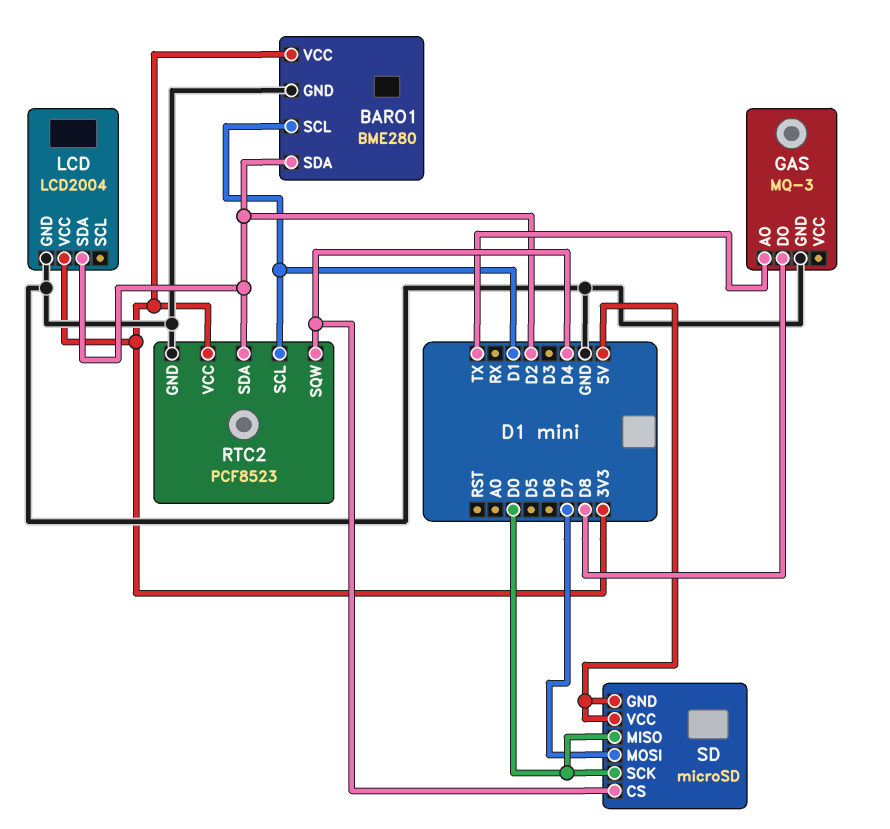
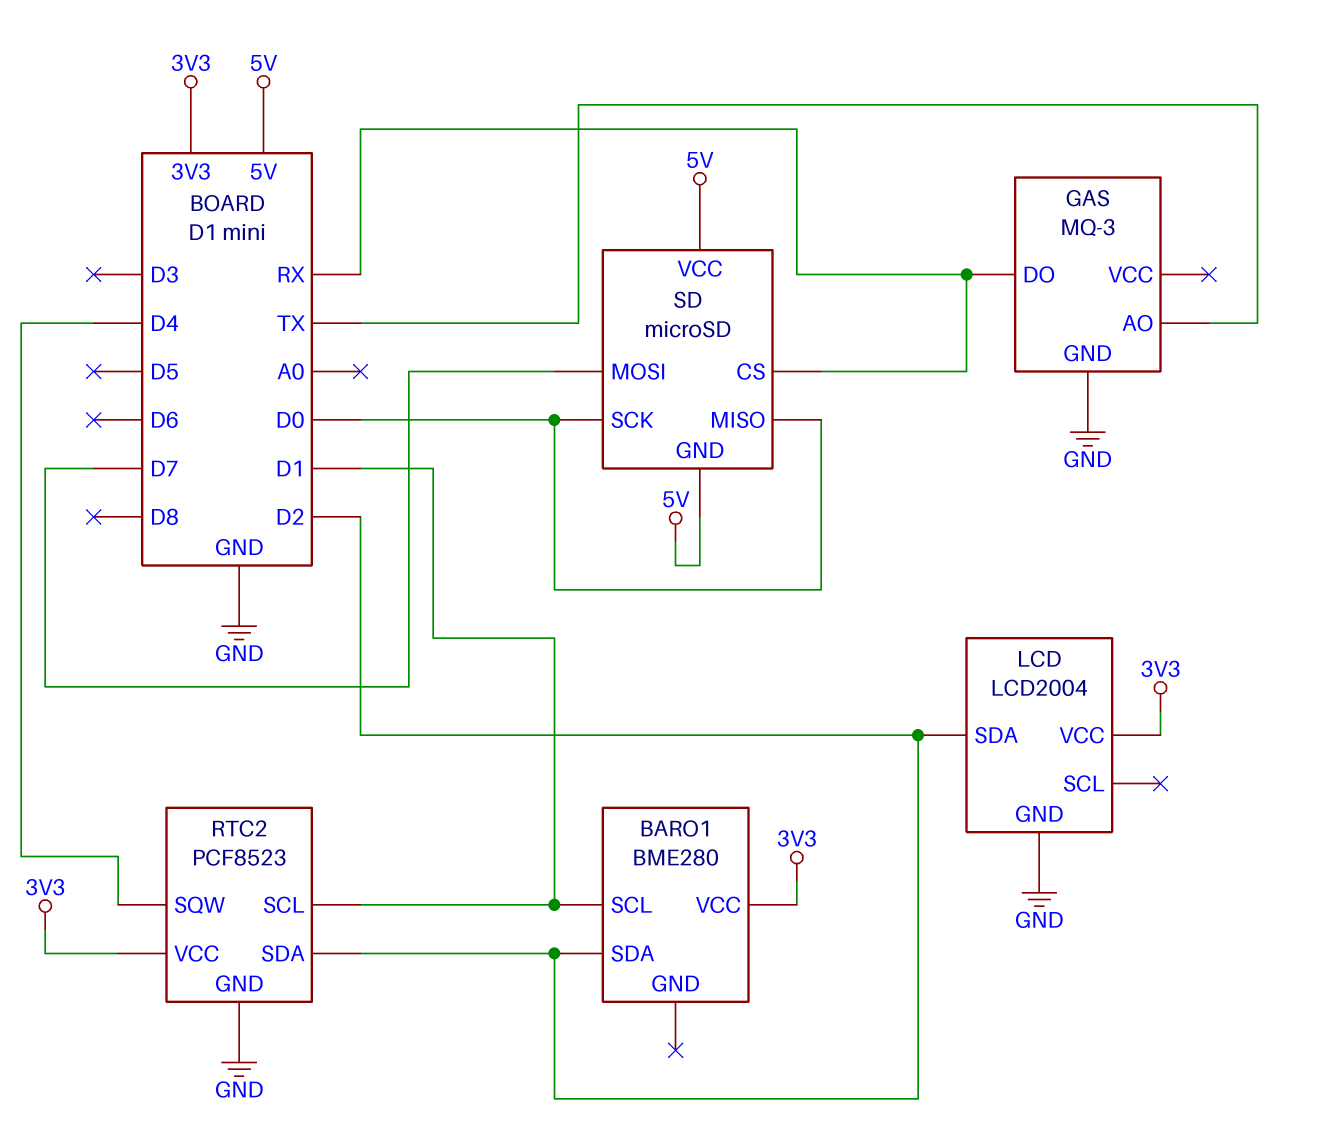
BARO1 pin GND: GND -> none
GAS pin DO: D8 -> RX
SD pin CS: D4 -> RX

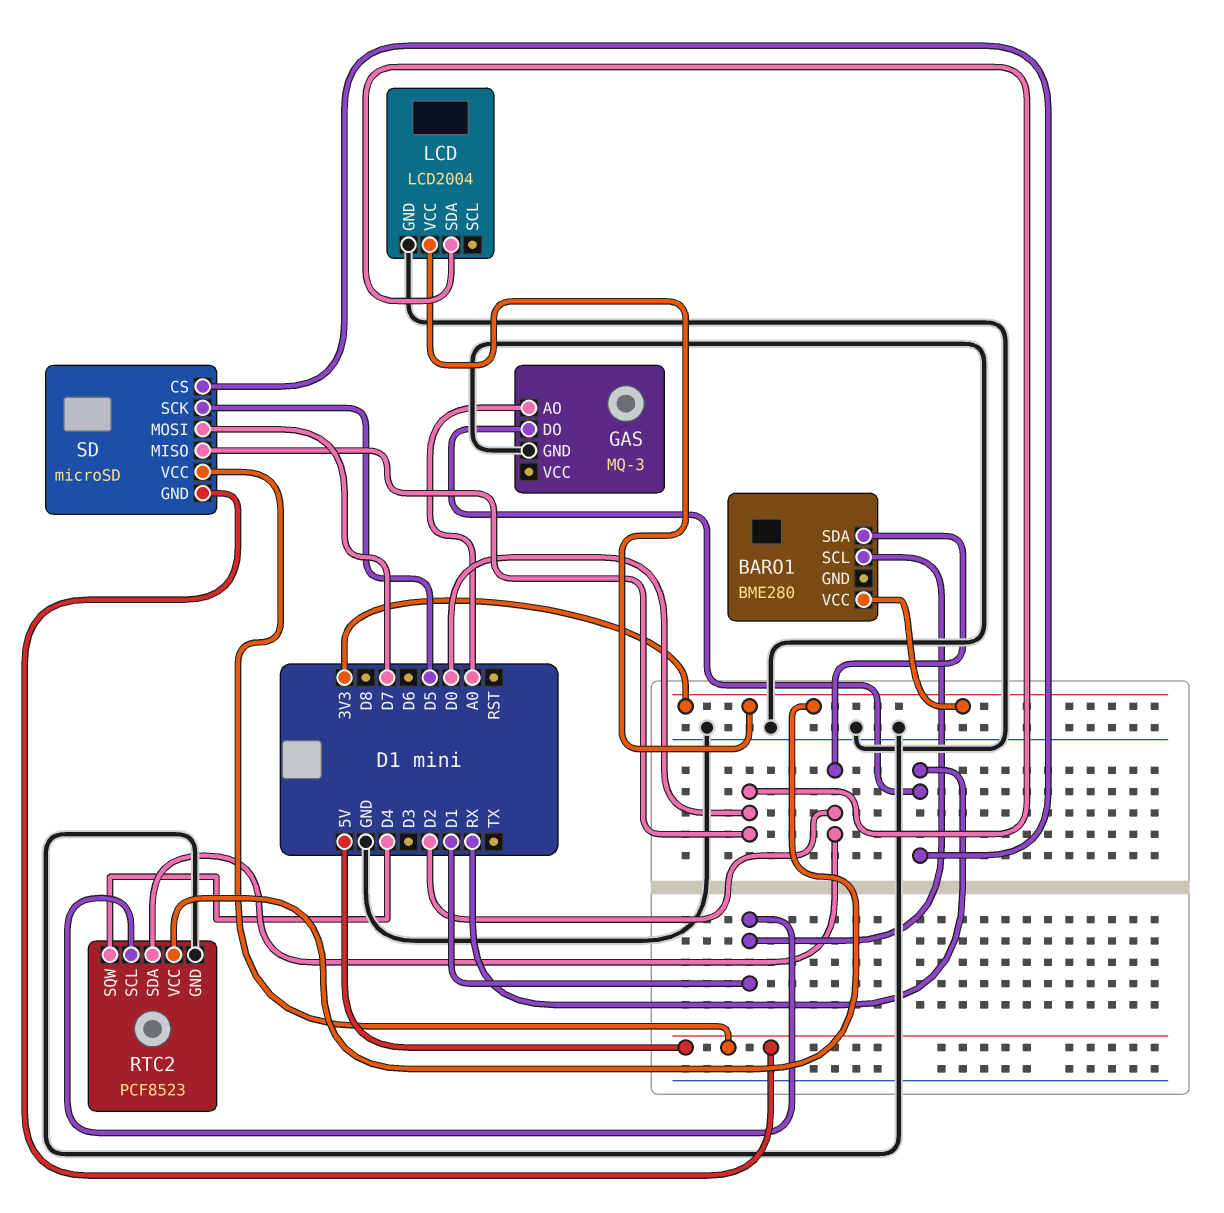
GAS pin AO: TX -> A0
LCD pin SDA: D2 -> D0
SD pin SCK: D0 -> D5

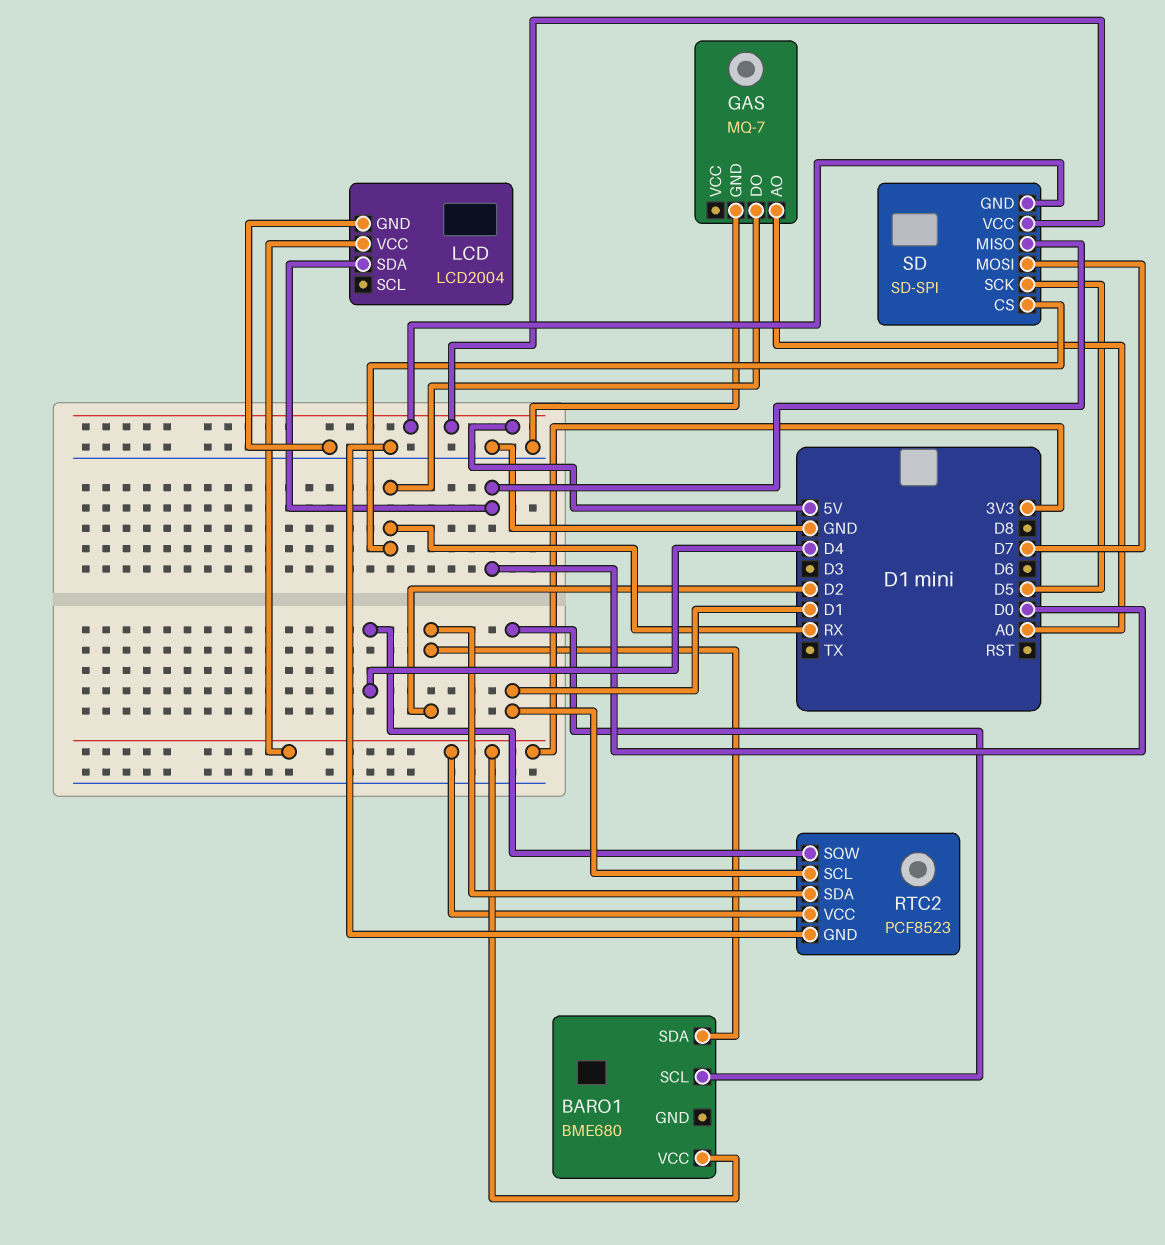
BARO1: BME280 -> BME680
GAS: MQ-3 -> MQ-7
SD: microSD -> SD-SPI

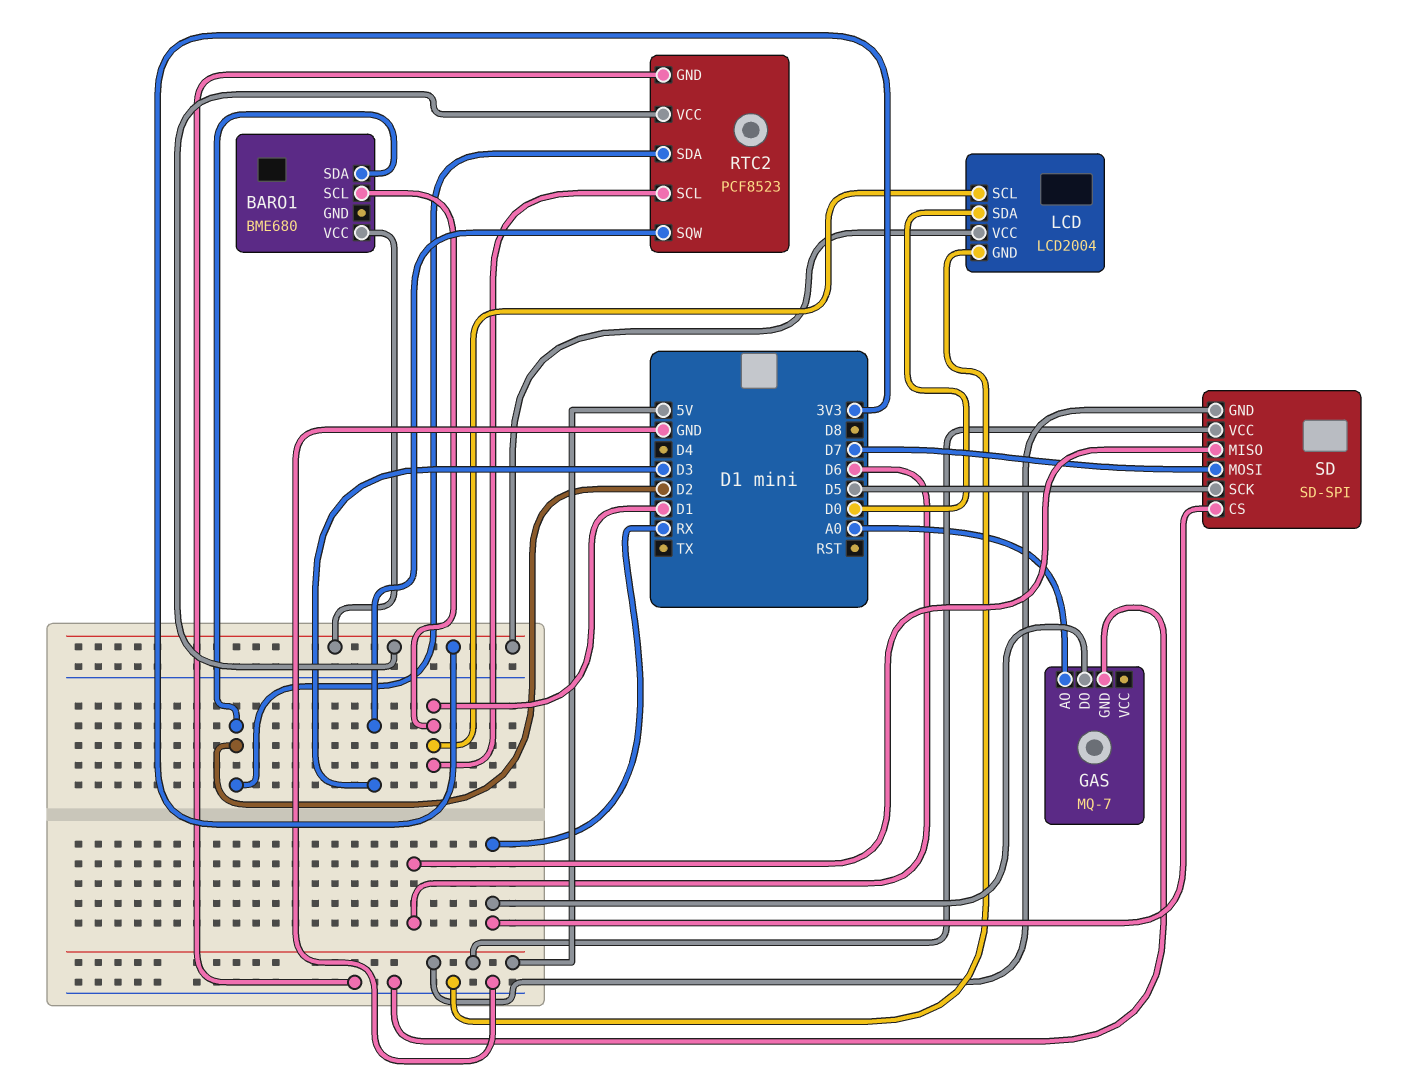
LCD pin SCL: none -> D1
RTC2 pin SQW: D4 -> D3
SD pin MISO: D0 -> D6

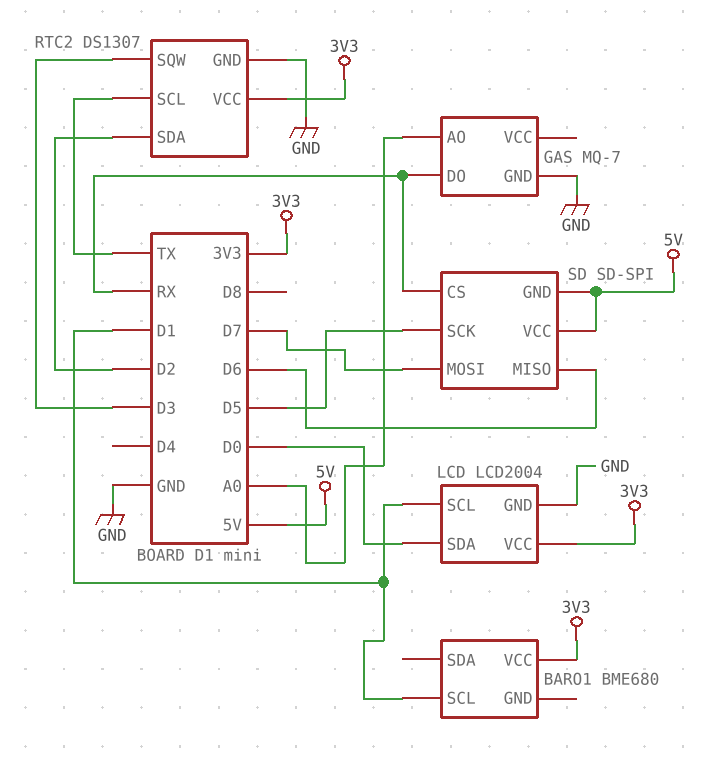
BARO1 pin SDA: D2 -> none
RTC2: PCF8523 -> DS1307
RTC2 pin SCL: D1 -> TX

